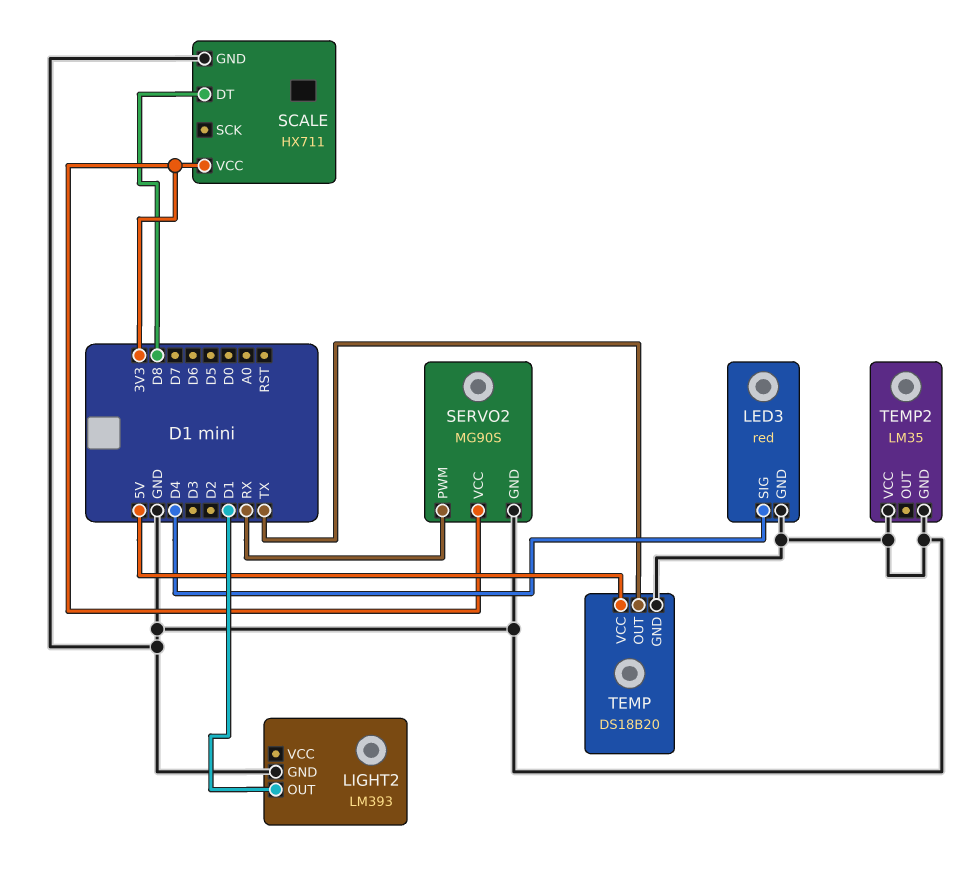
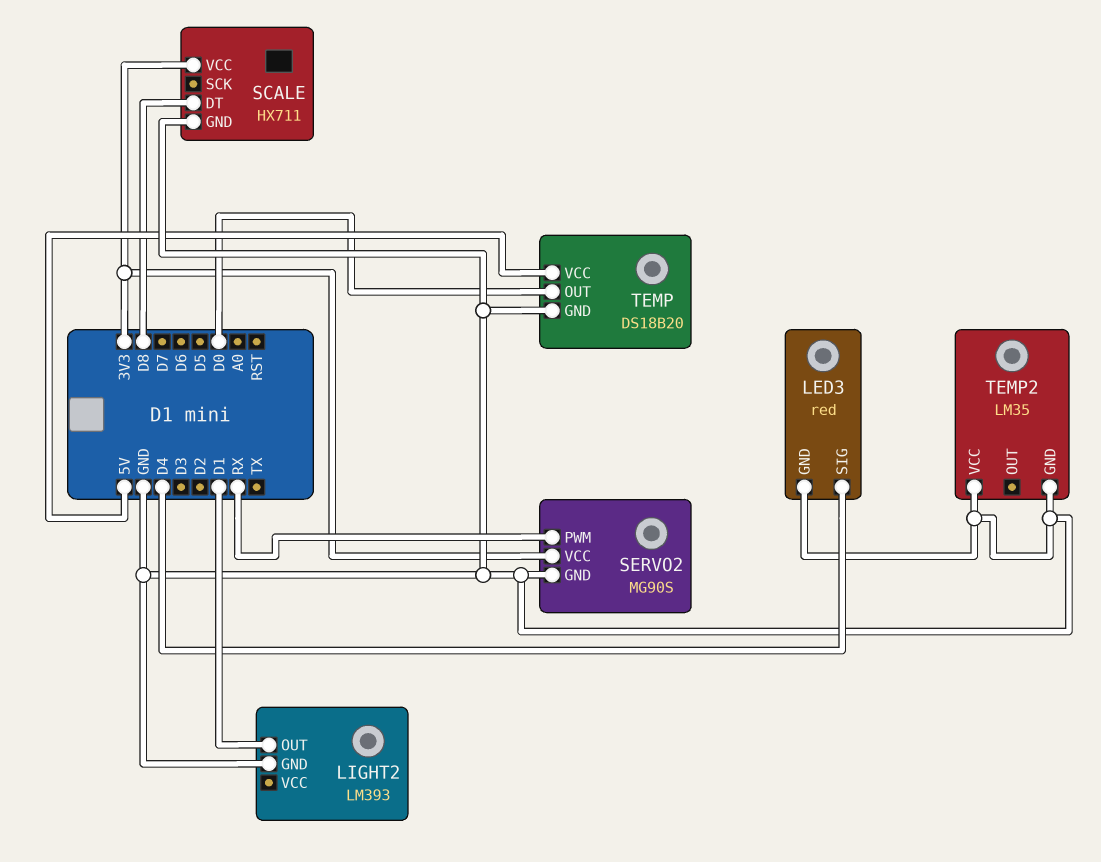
TEMP pin OUT: TX -> D0

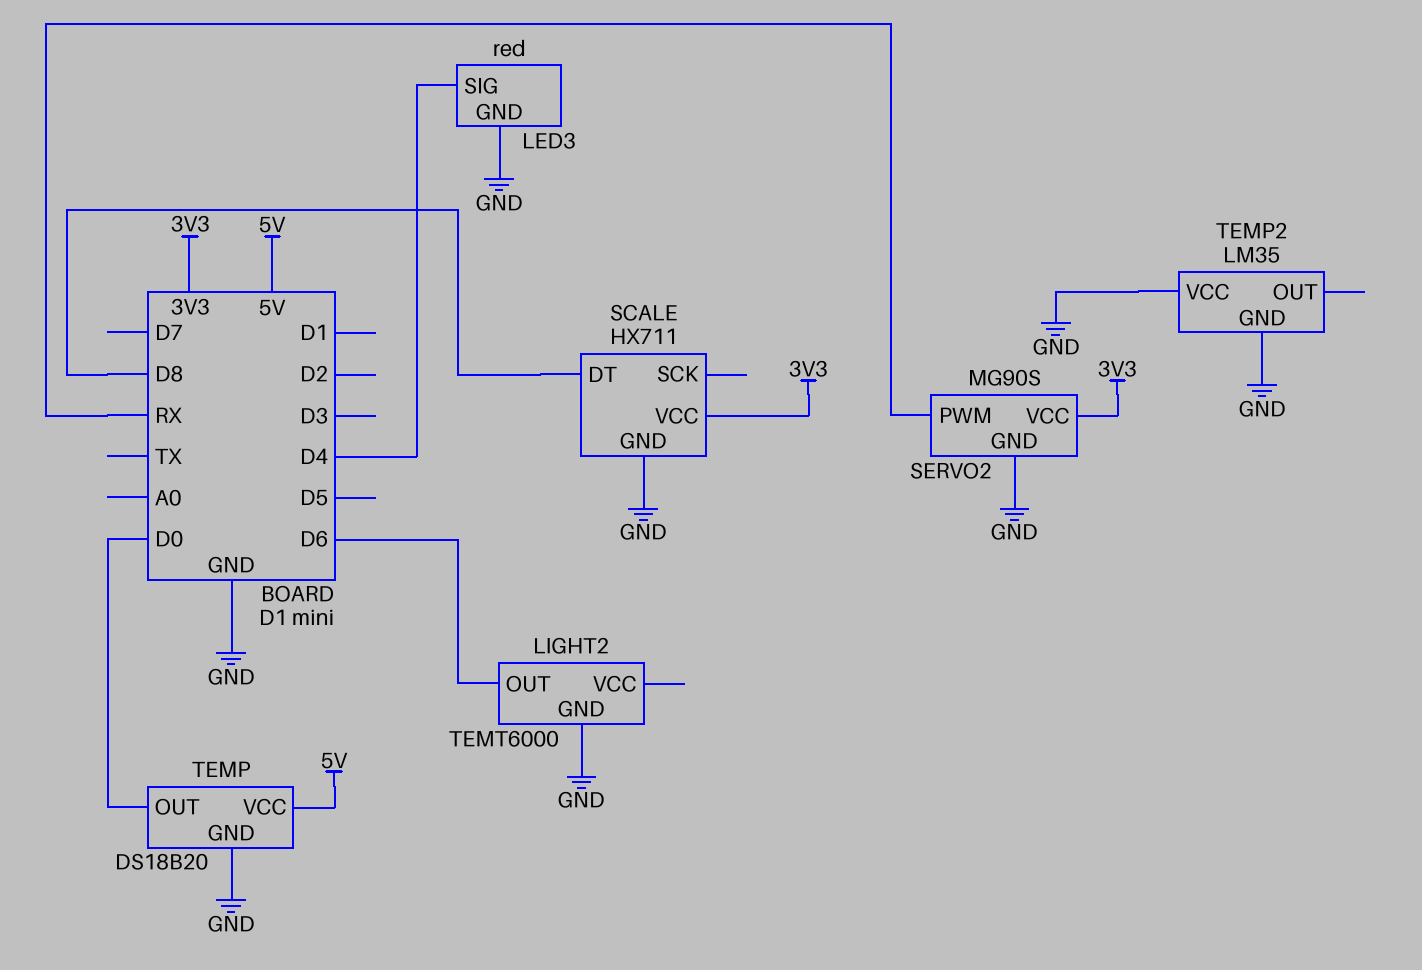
LIGHT2: LM393 -> TEMT6000
LIGHT2 pin OUT: D1 -> D6

